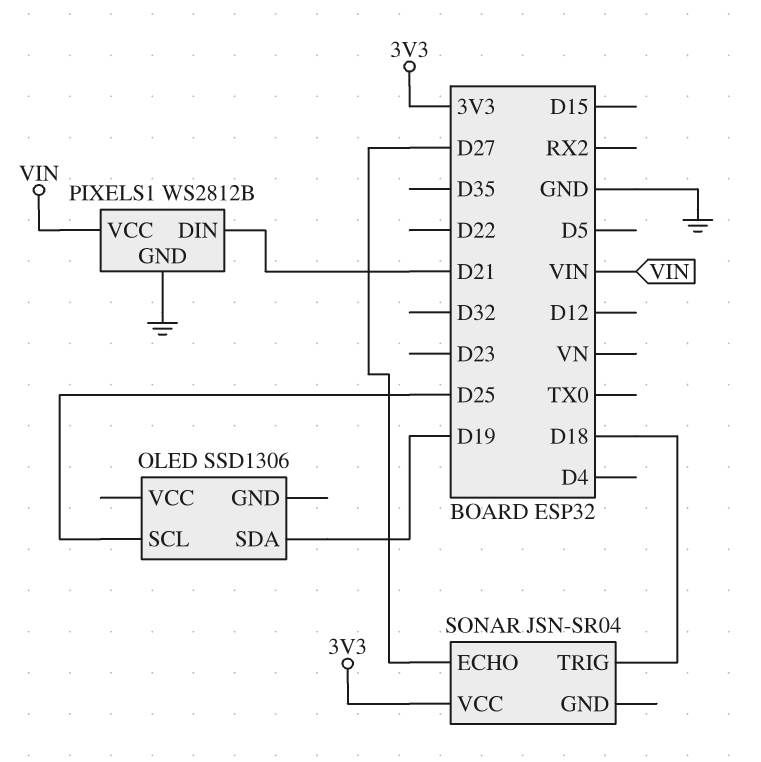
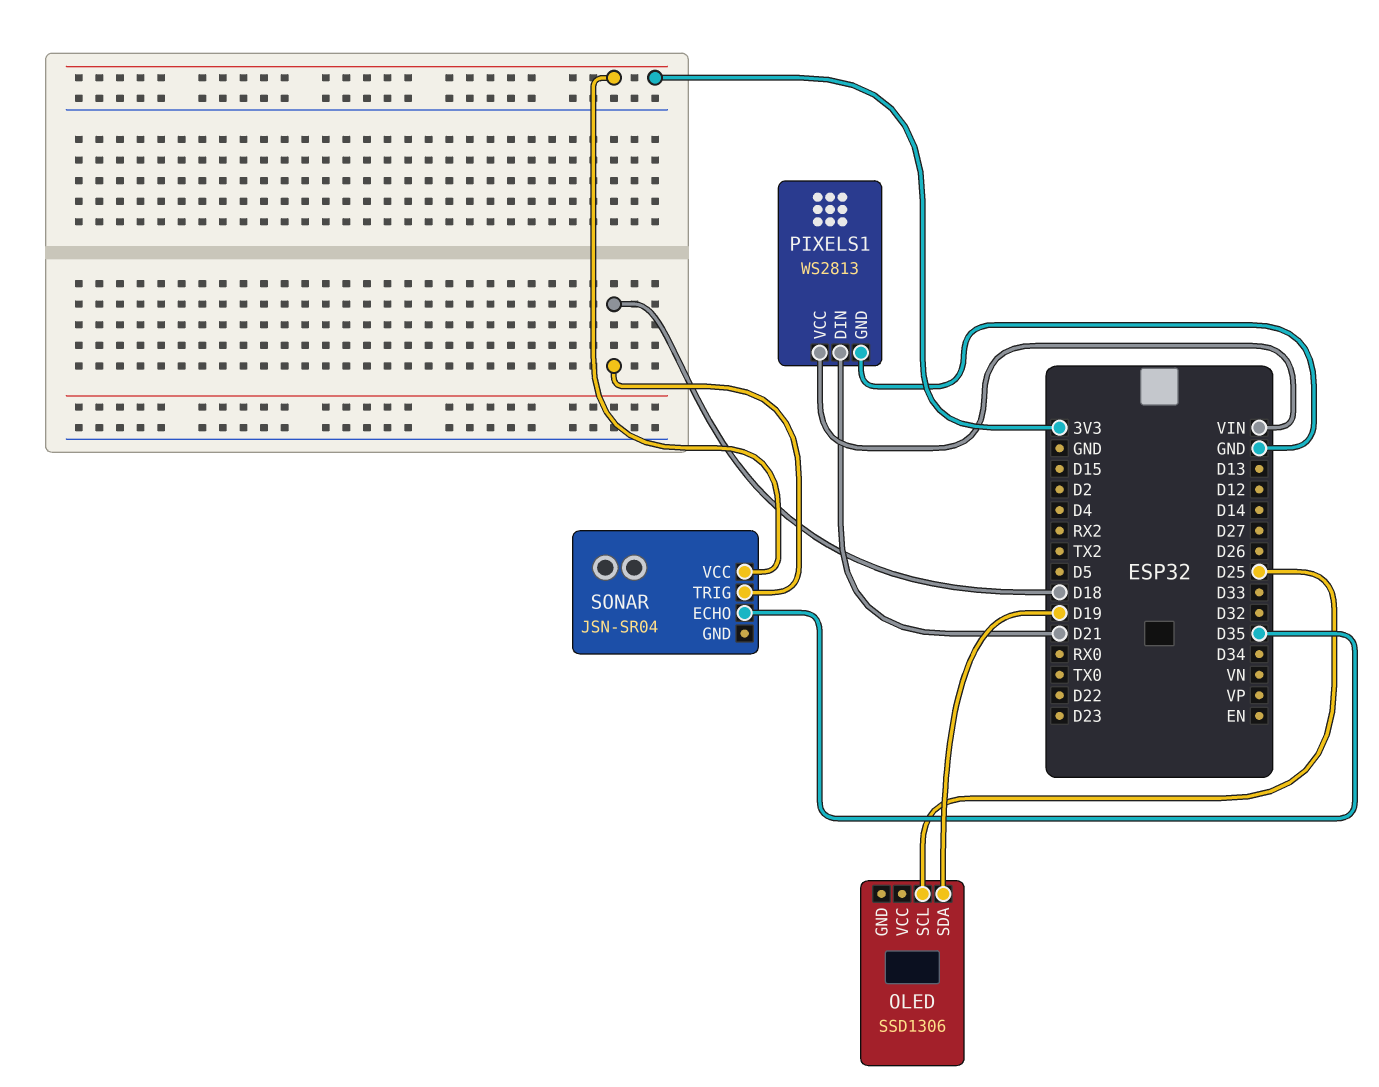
PIXELS1: WS2812B -> WS2813
SONAR pin ECHO: D27 -> D35

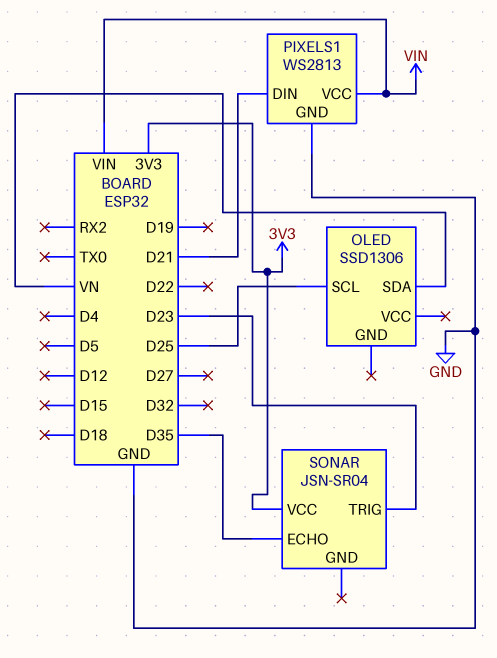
OLED pin SDA: D19 -> VN
SONAR pin TRIG: D18 -> D23

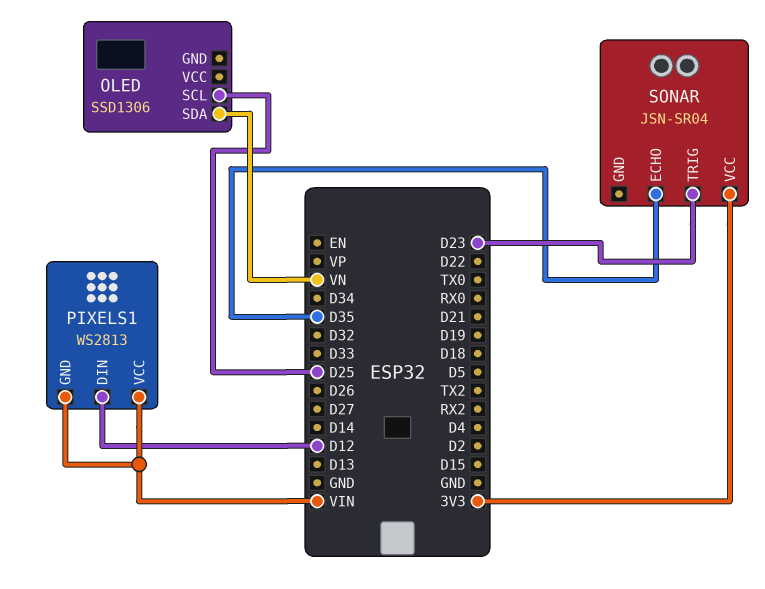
PIXELS1 pin DIN: D21 -> D12
PIXELS1 pin GND: GND -> VIN

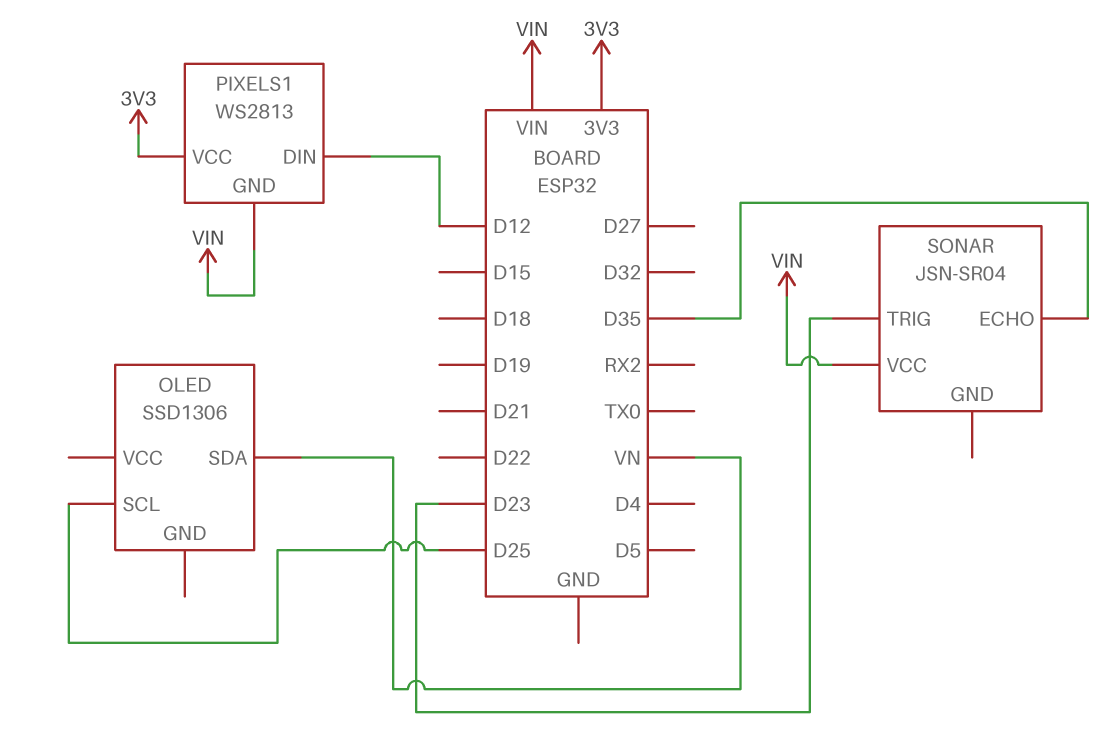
PIXELS1 pin VCC: VIN -> 3V3
SONAR pin VCC: 3V3 -> VIN

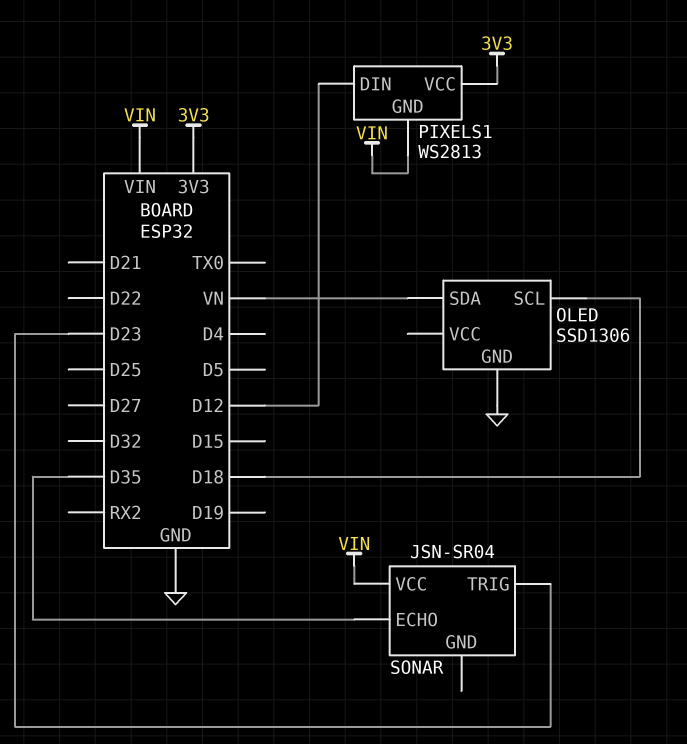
OLED pin GND: none -> GND
OLED pin SCL: D25 -> D18

